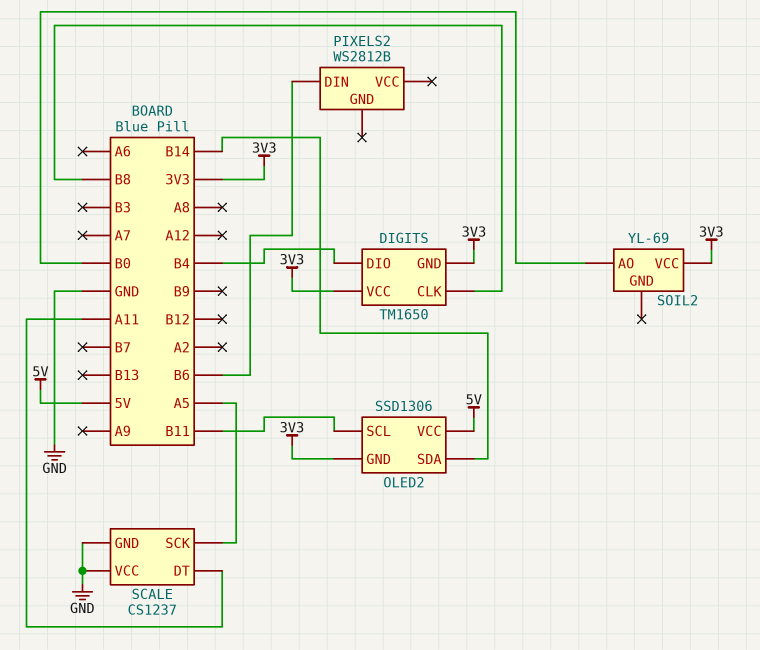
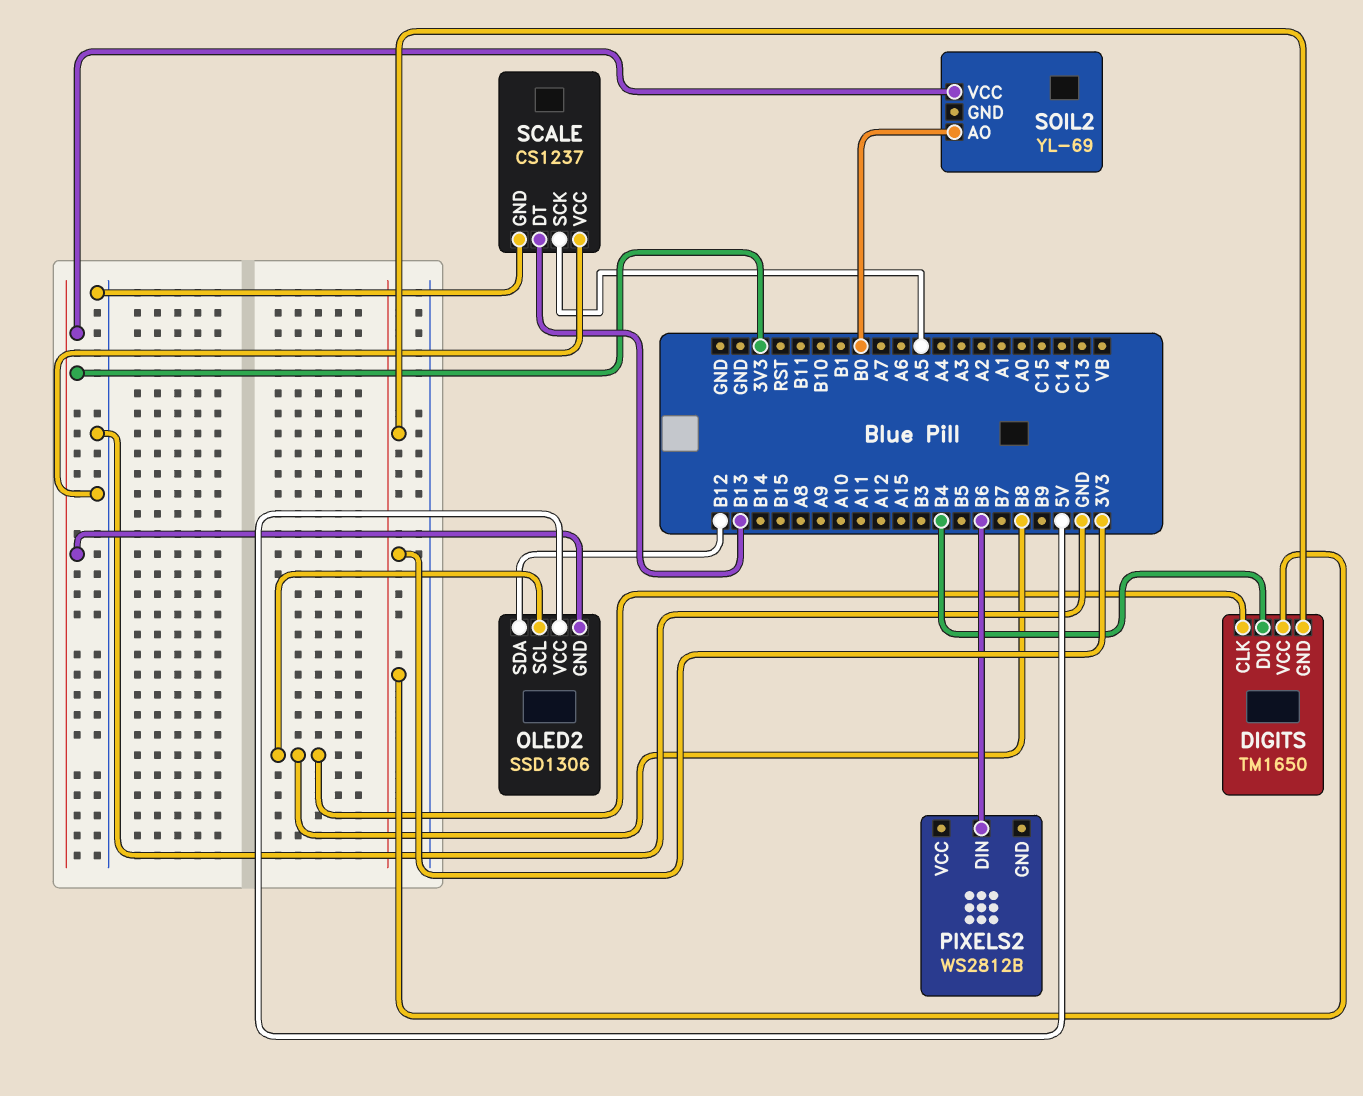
OLED2 pin SCL: B11 -> B8
OLED2 pin SDA: B14 -> B12
SCALE pin DT: A11 -> B13

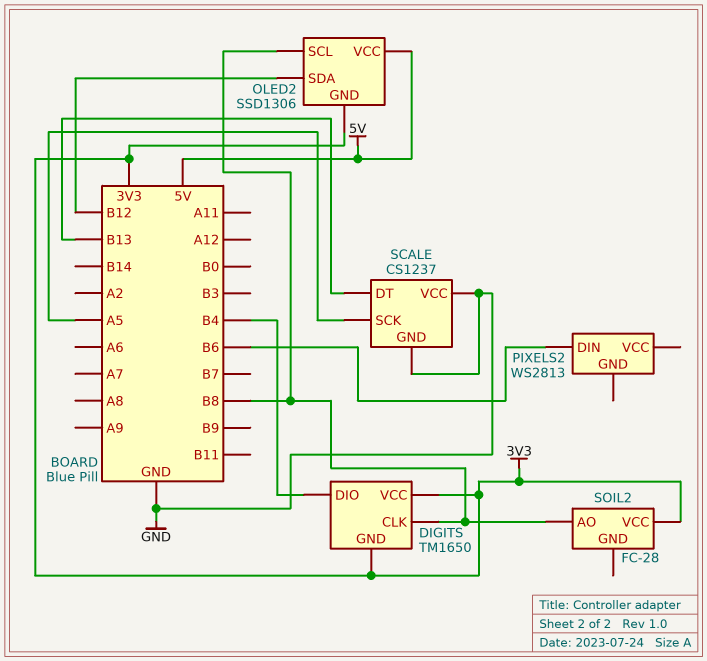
PIXELS2: WS2812B -> WS2813
SOIL2: YL-69 -> FC-28
SOIL2 pin AO: B0 -> B8

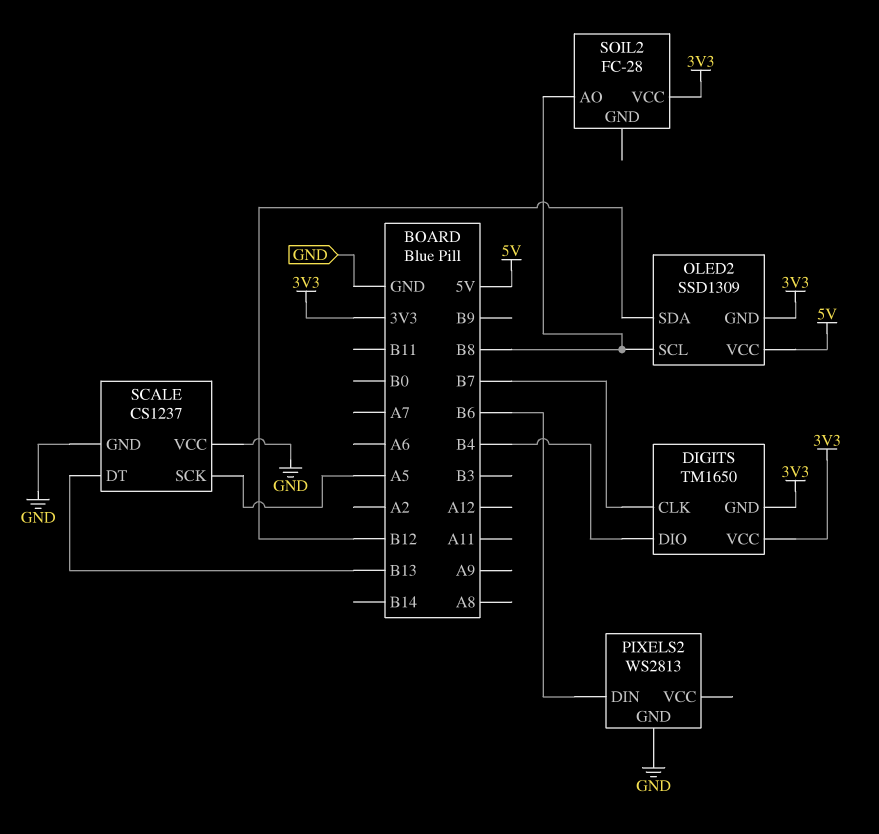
DIGITS pin CLK: B8 -> B7
OLED2: SSD1306 -> SSD1309
PIXELS2 pin GND: none -> GND

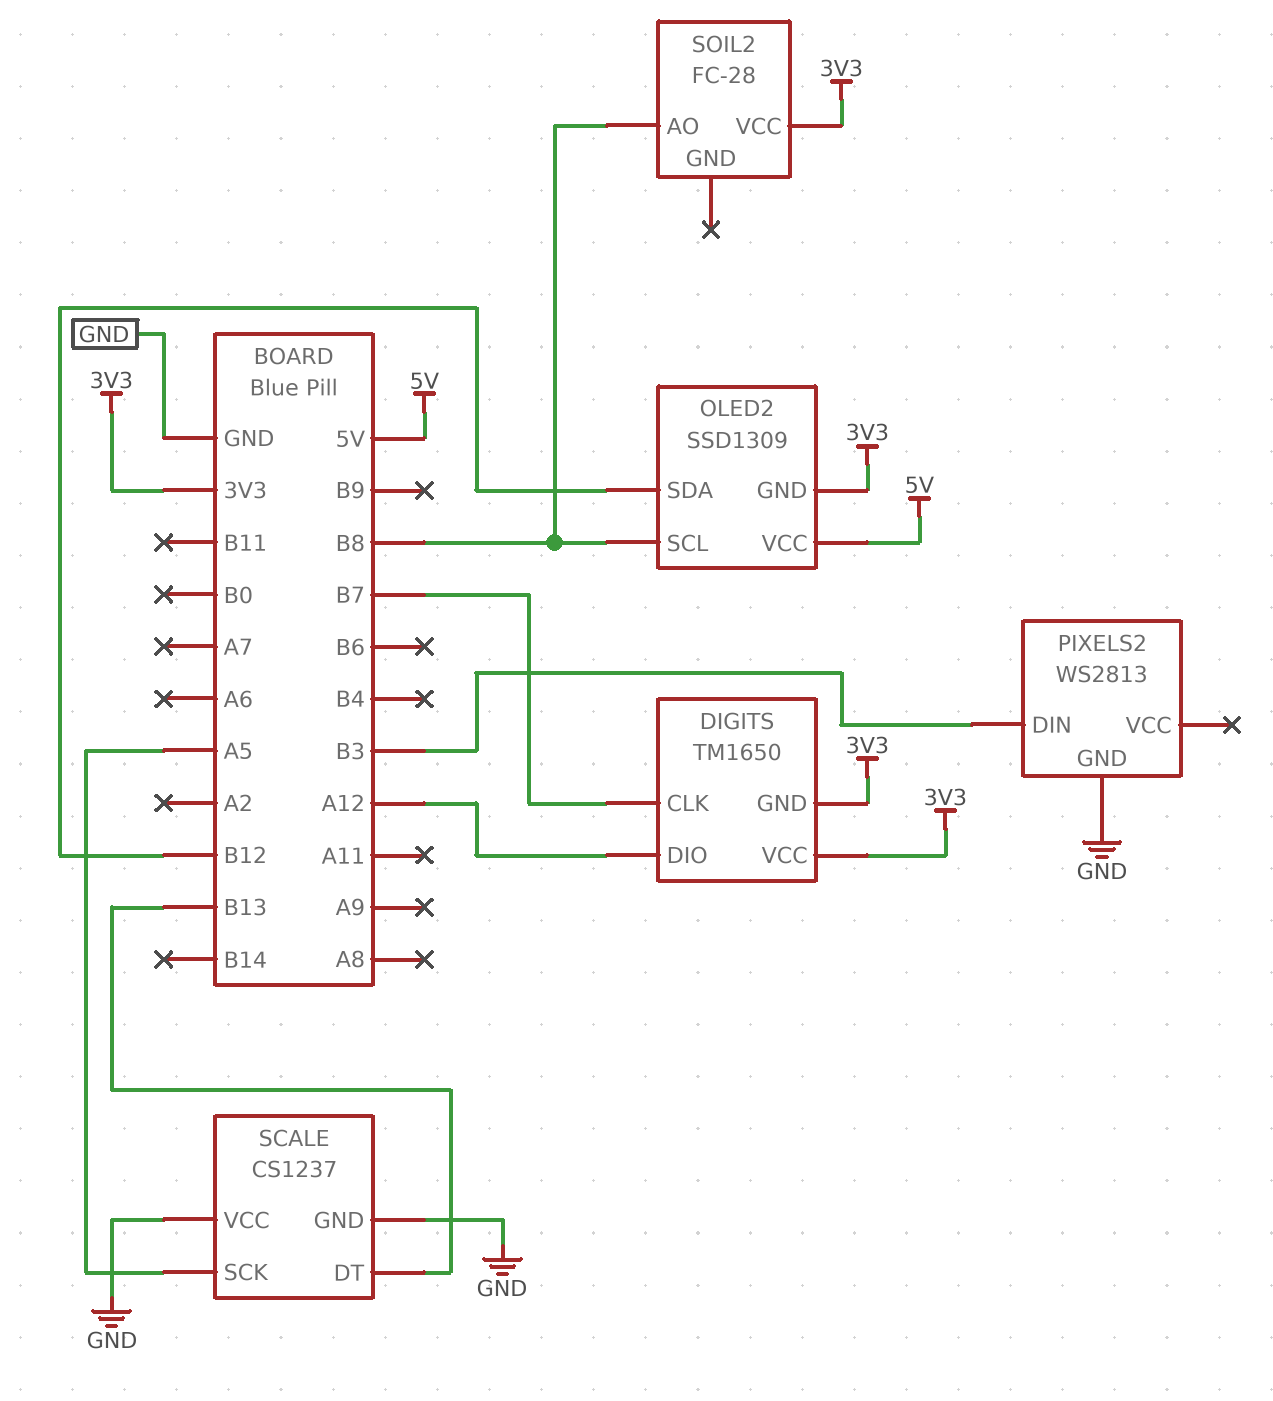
DIGITS pin DIO: B4 -> A12
PIXELS2 pin DIN: B6 -> B3

